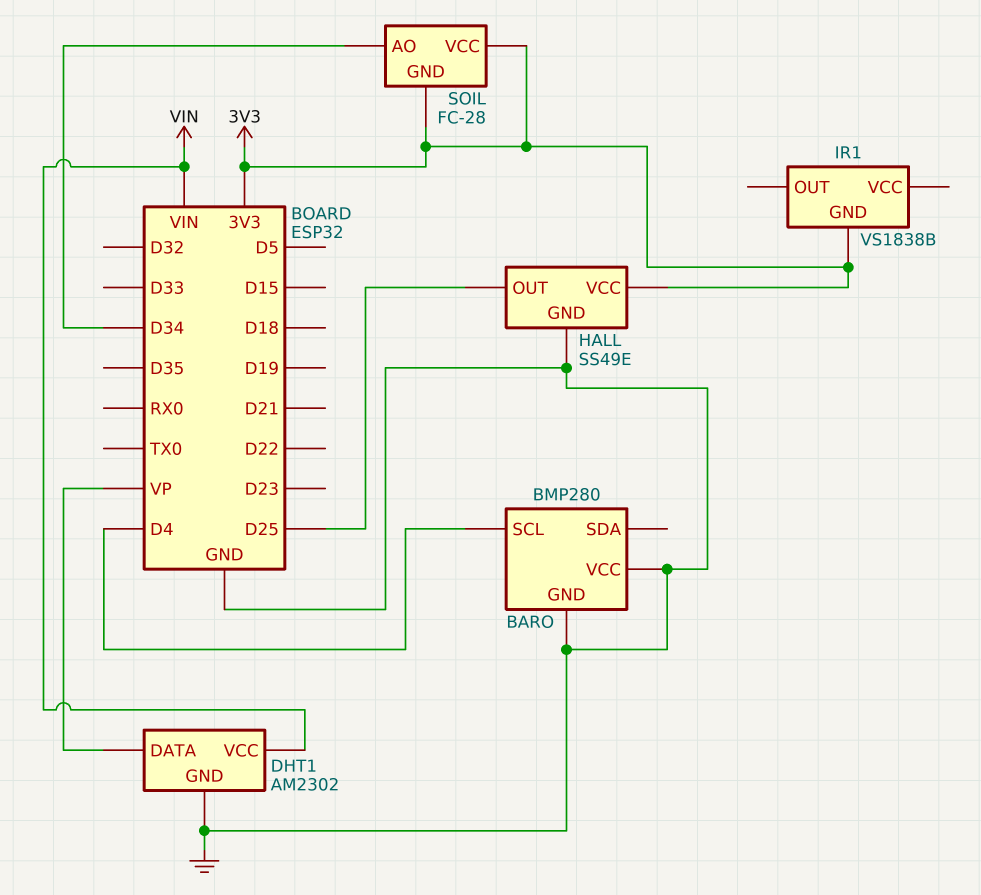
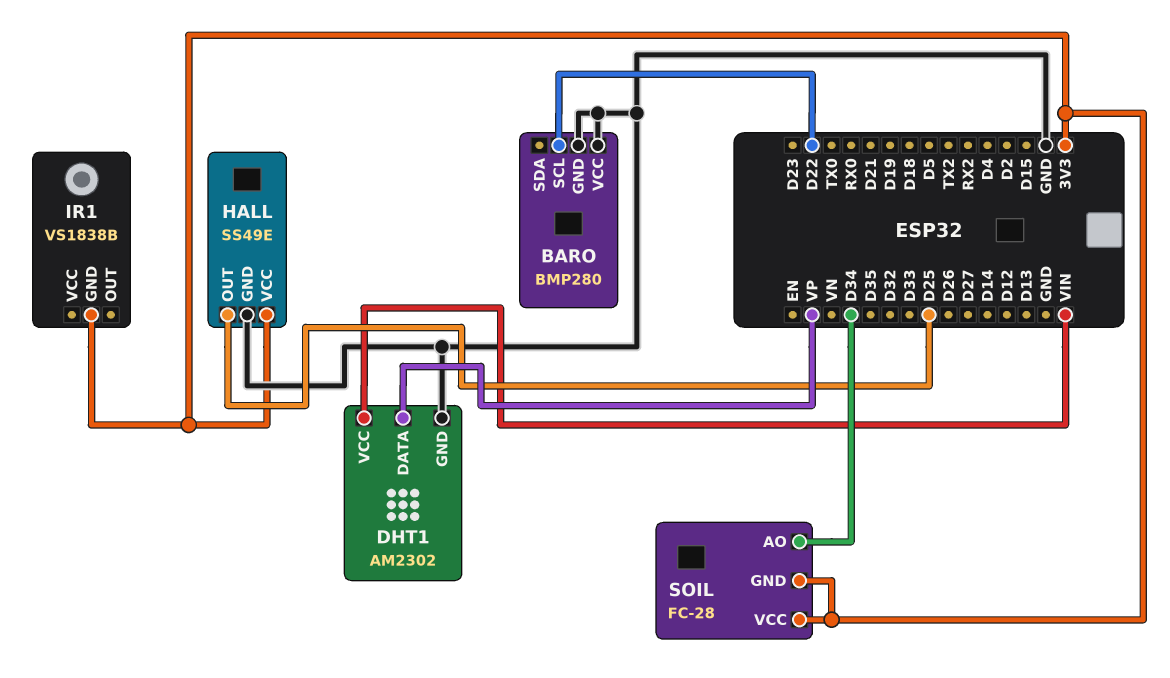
BARO pin SCL: D4 -> D22

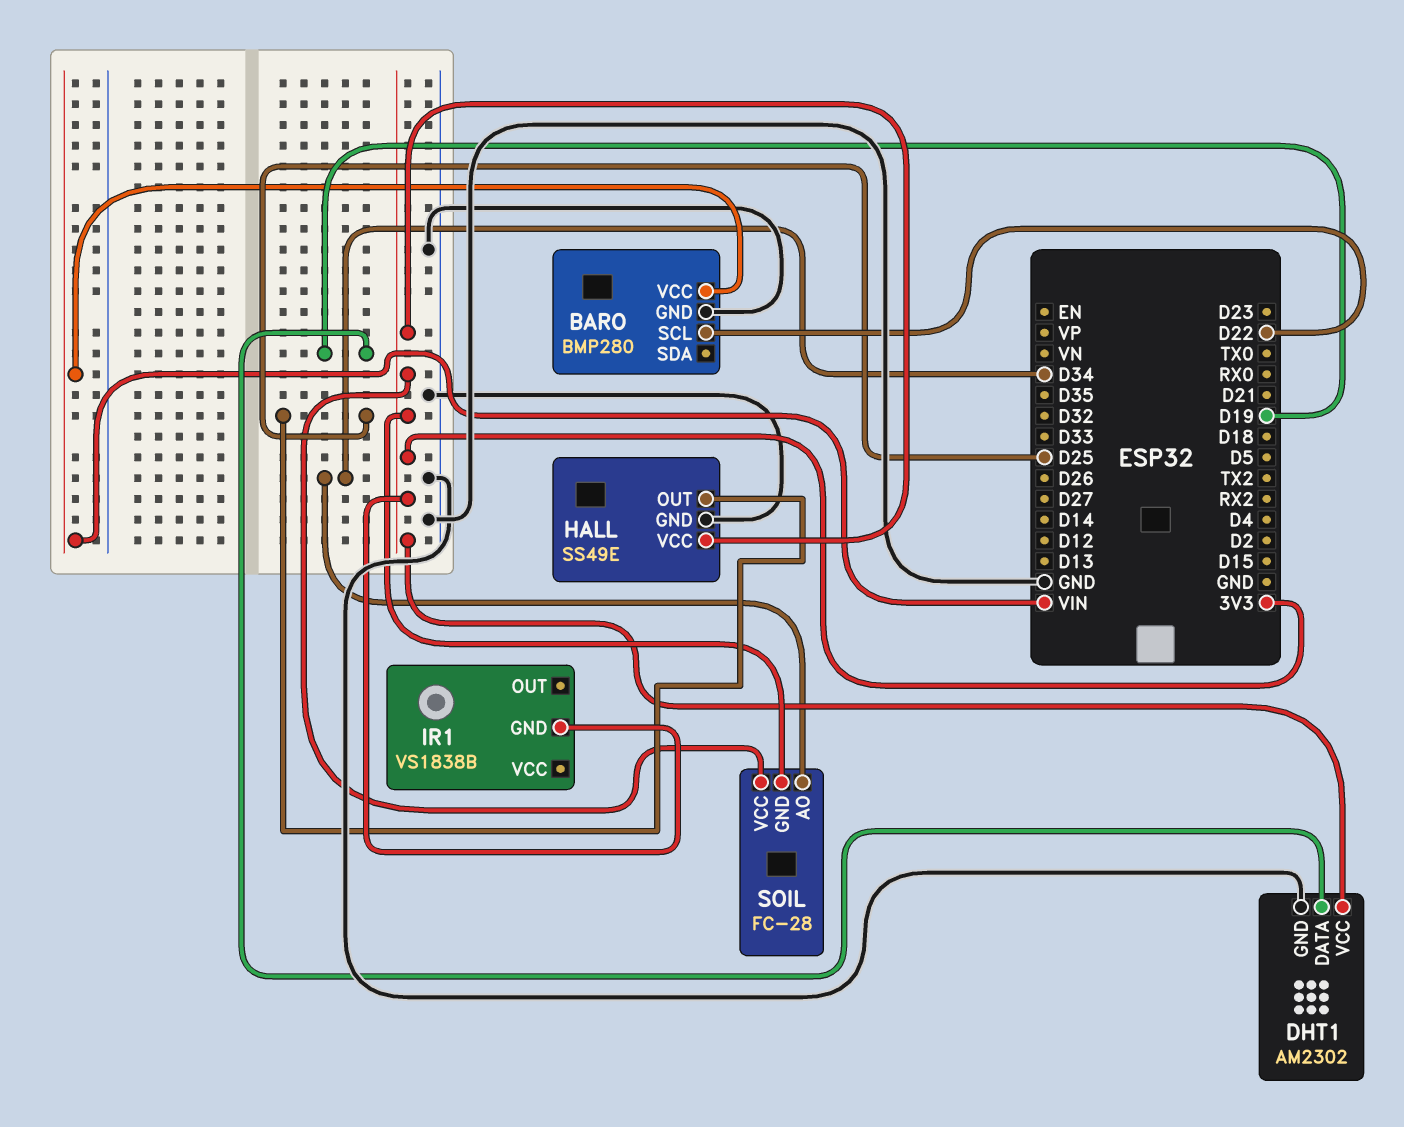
BARO pin VCC: GND -> VIN
DHT1 pin DATA: VP -> D19
DHT1 pin VCC: VIN -> 3V3

